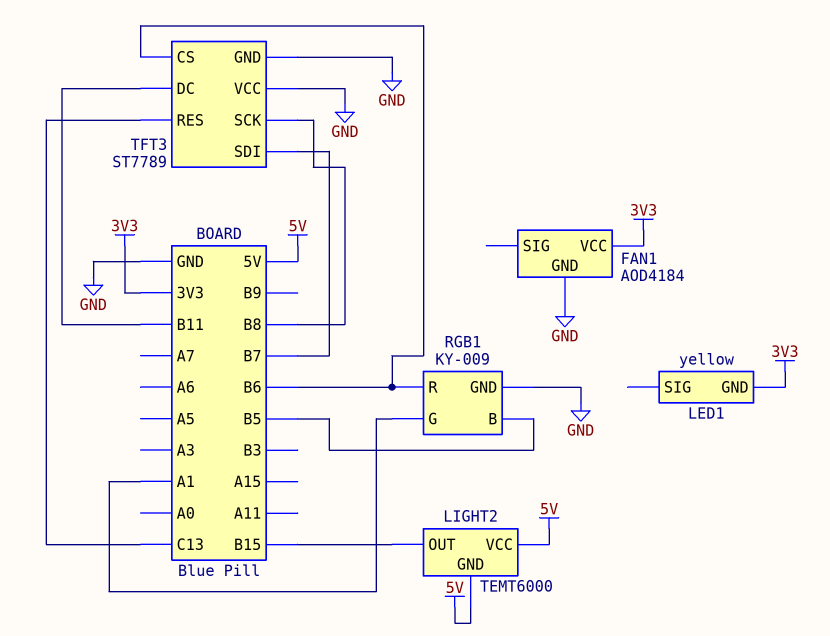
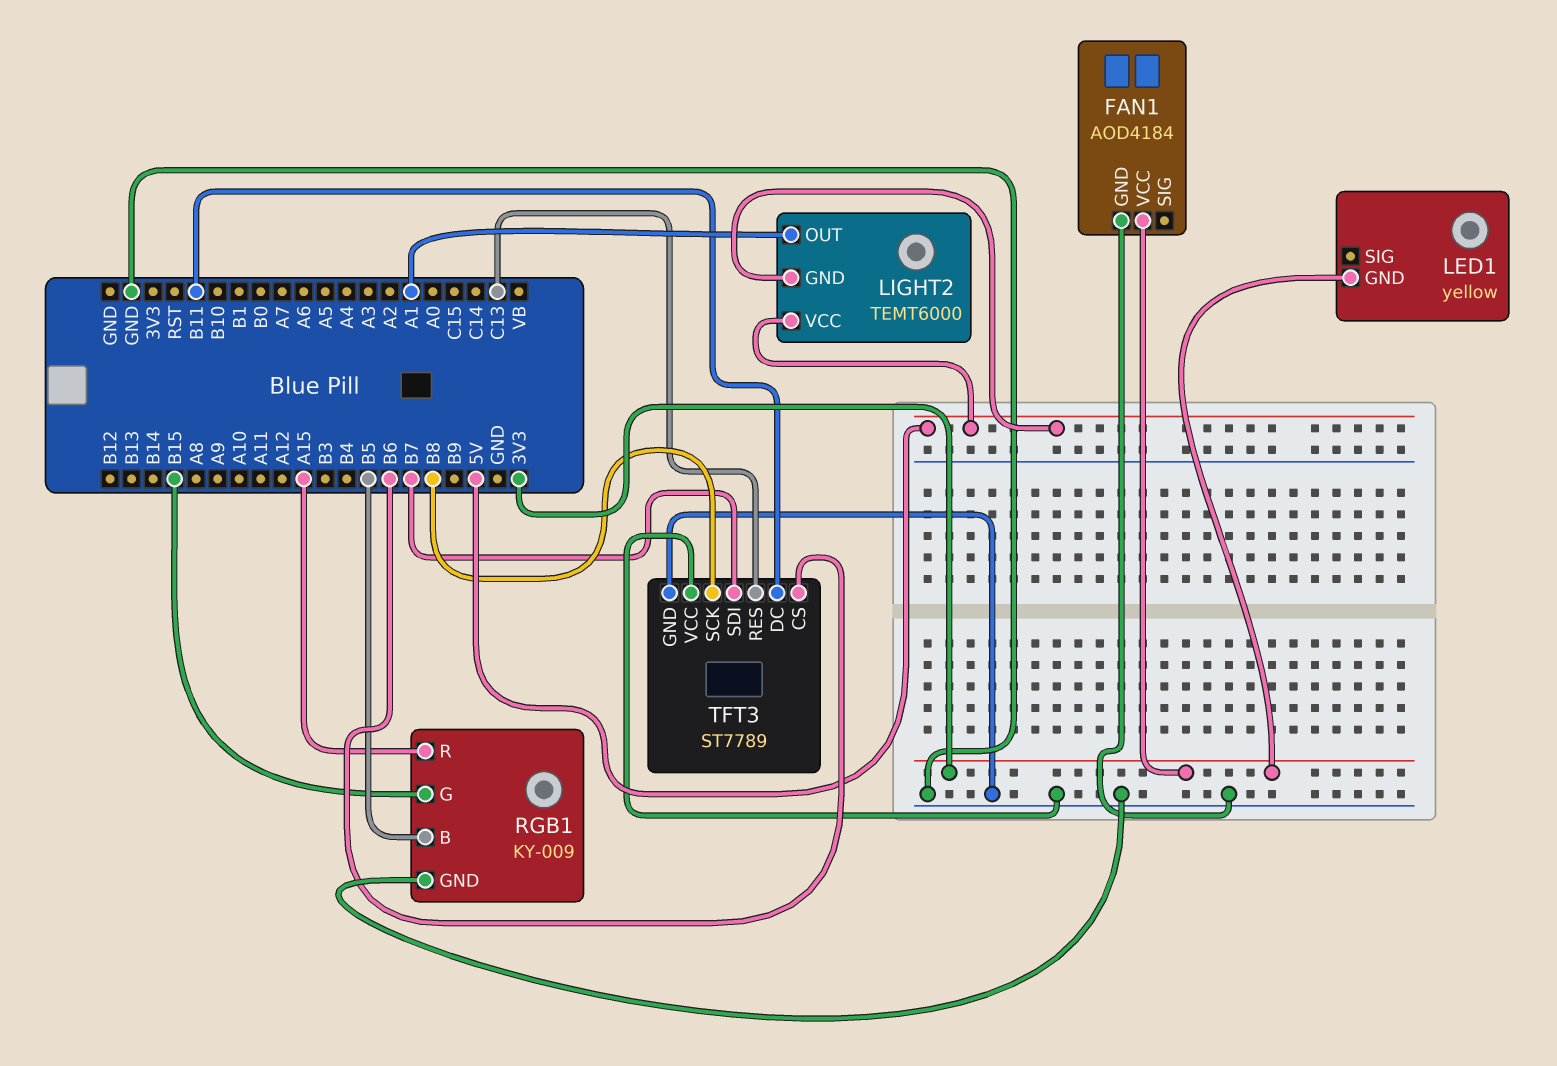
LIGHT2 pin OUT: B15 -> A1
RGB1 pin G: A1 -> B15
RGB1 pin R: B6 -> A15

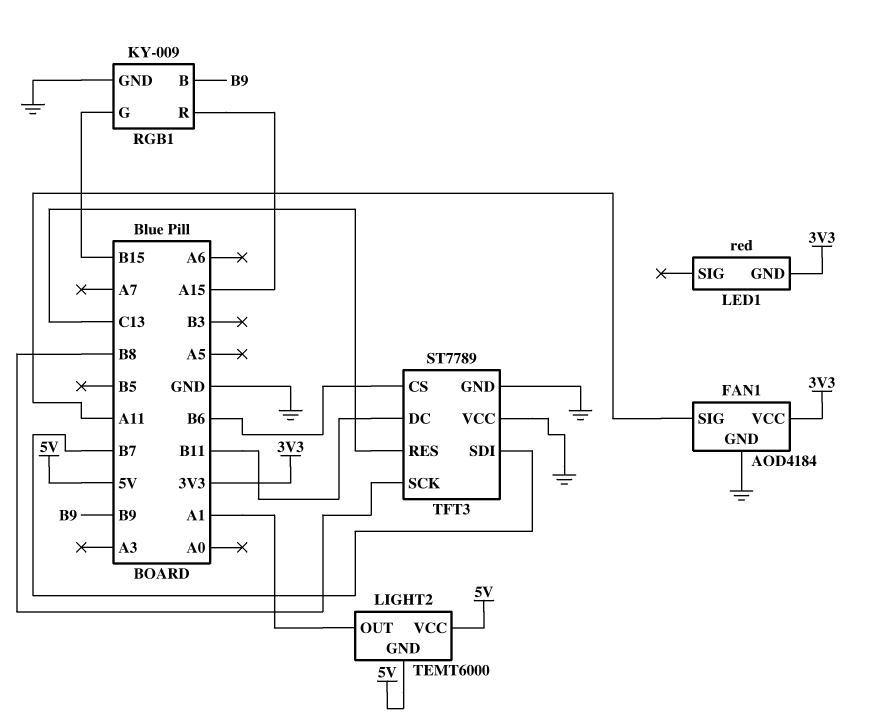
FAN1 pin SIG: none -> A11
LED1: yellow -> red
RGB1 pin B: B5 -> B9

